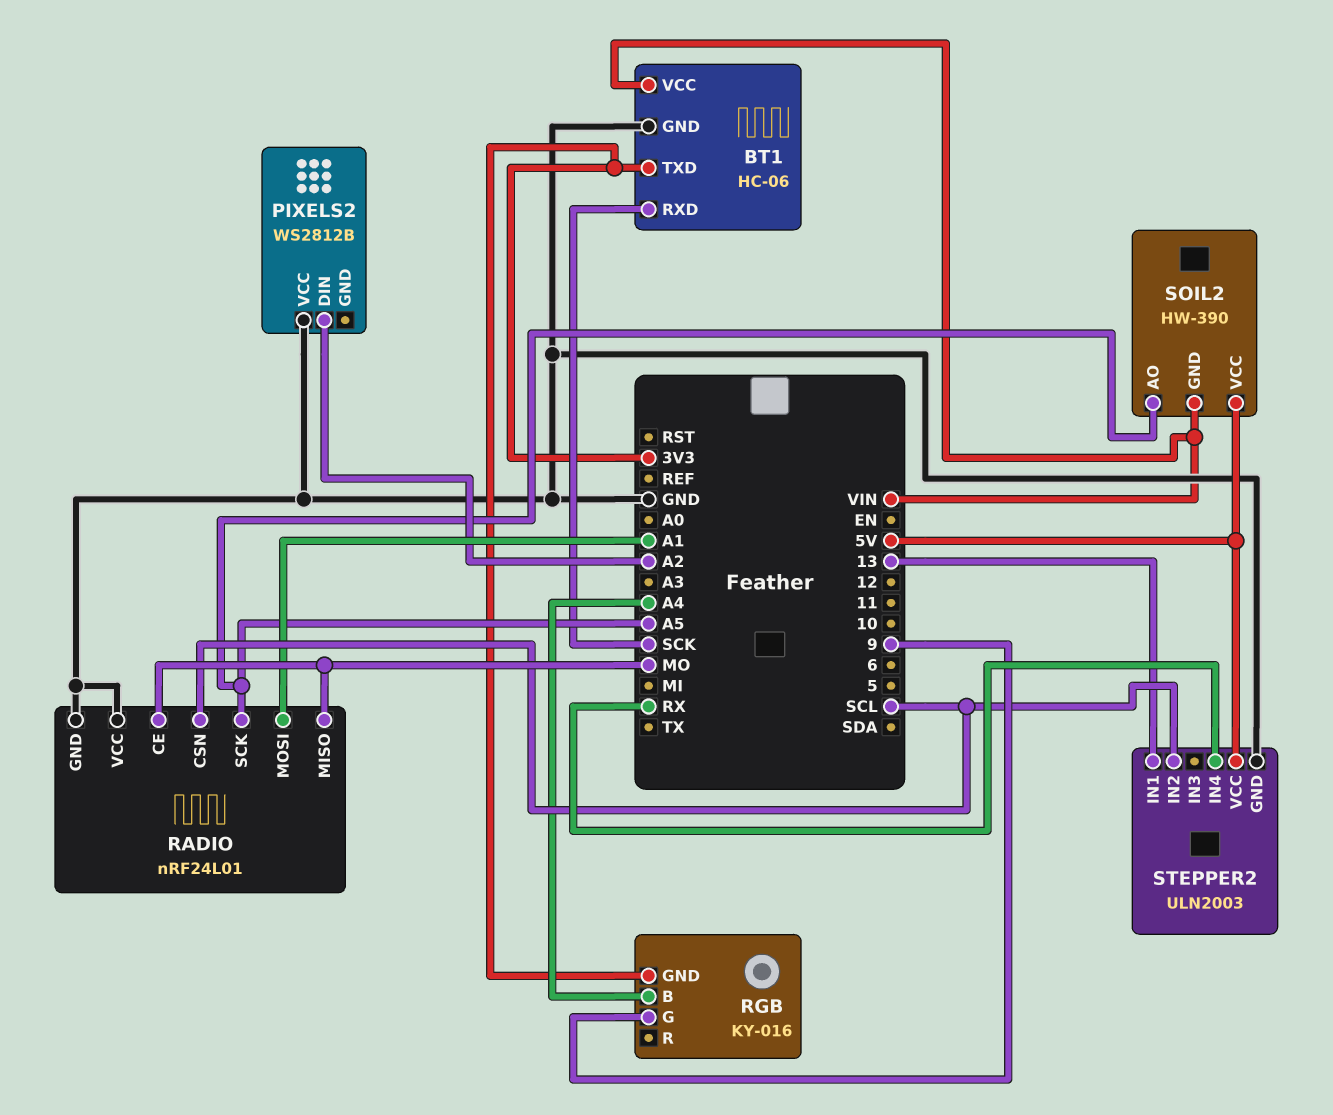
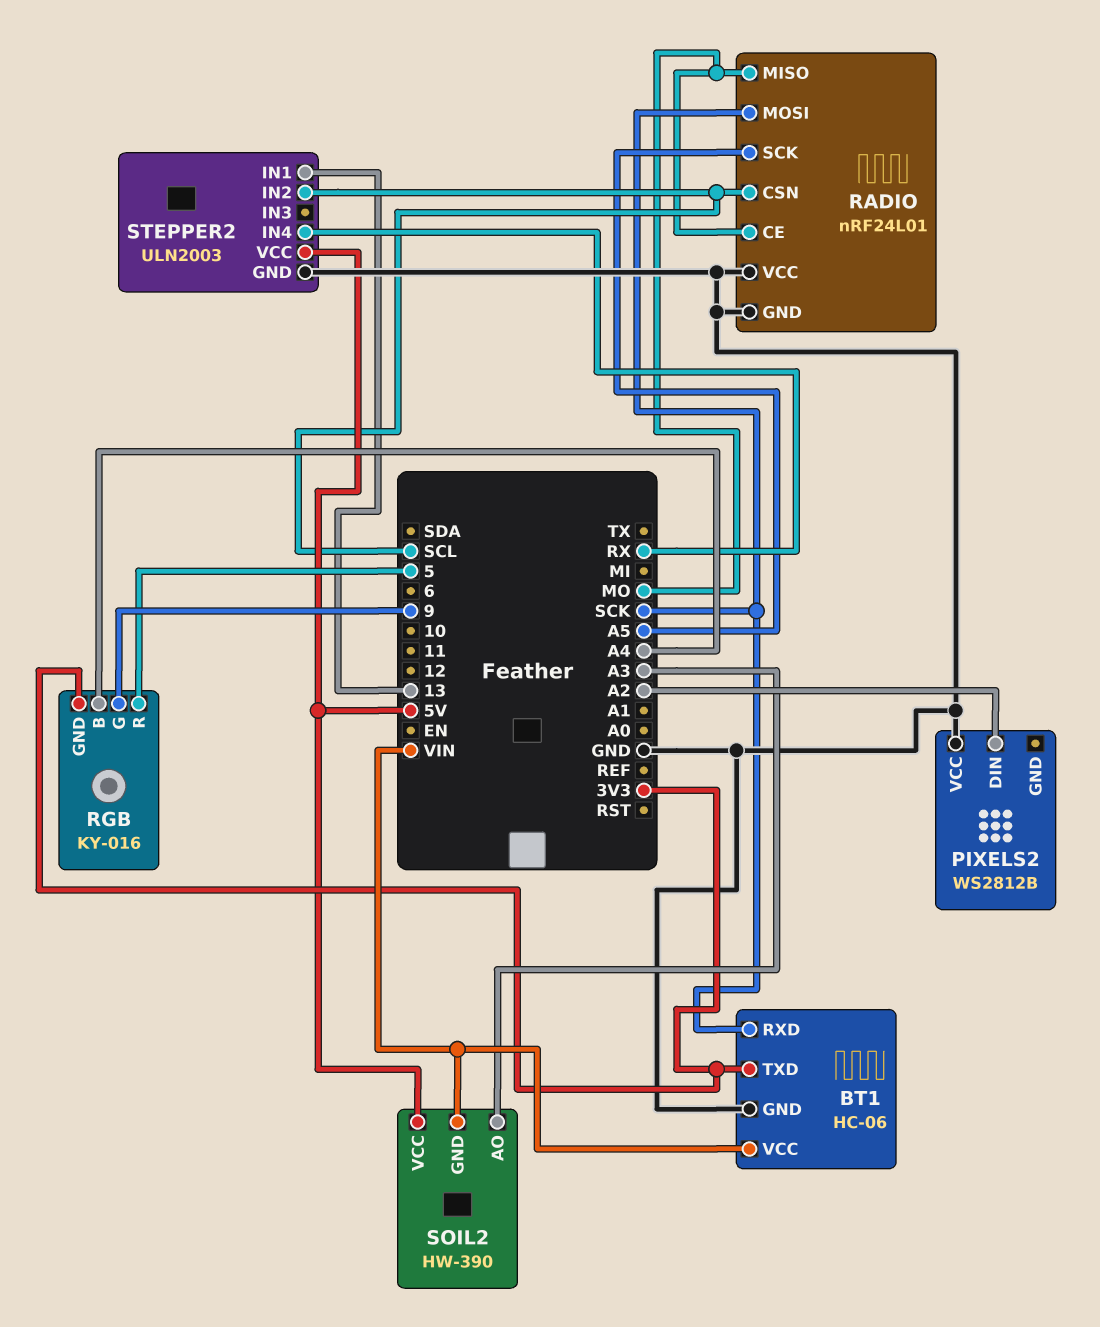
RADIO pin MOSI: A1 -> SCK
RGB pin R: none -> 5
SOIL2 pin AO: A5 -> A3

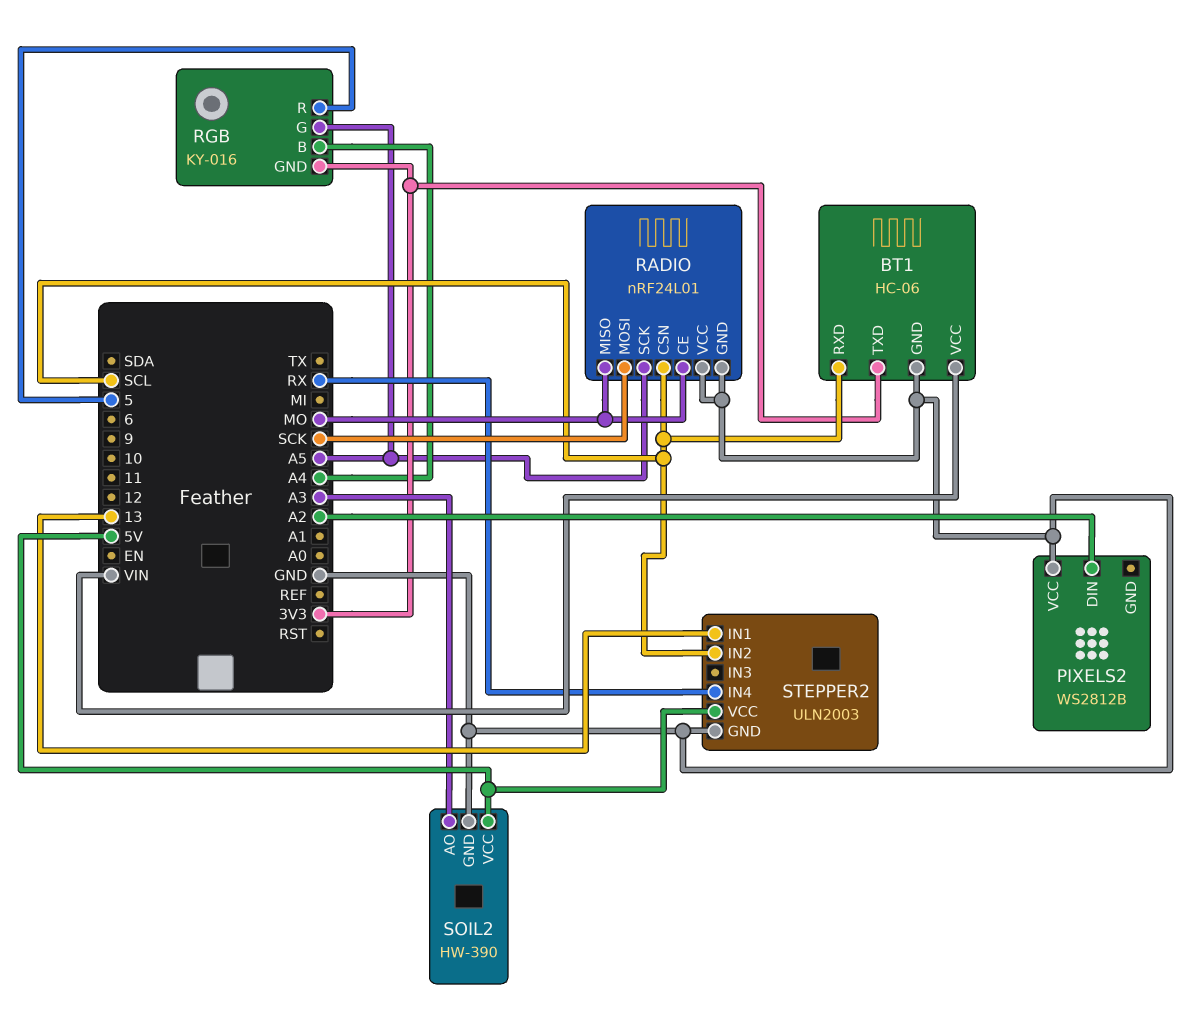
BT1 pin RXD: SCK -> SCL
RGB pin G: 9 -> A5
SOIL2 pin GND: VIN -> GND

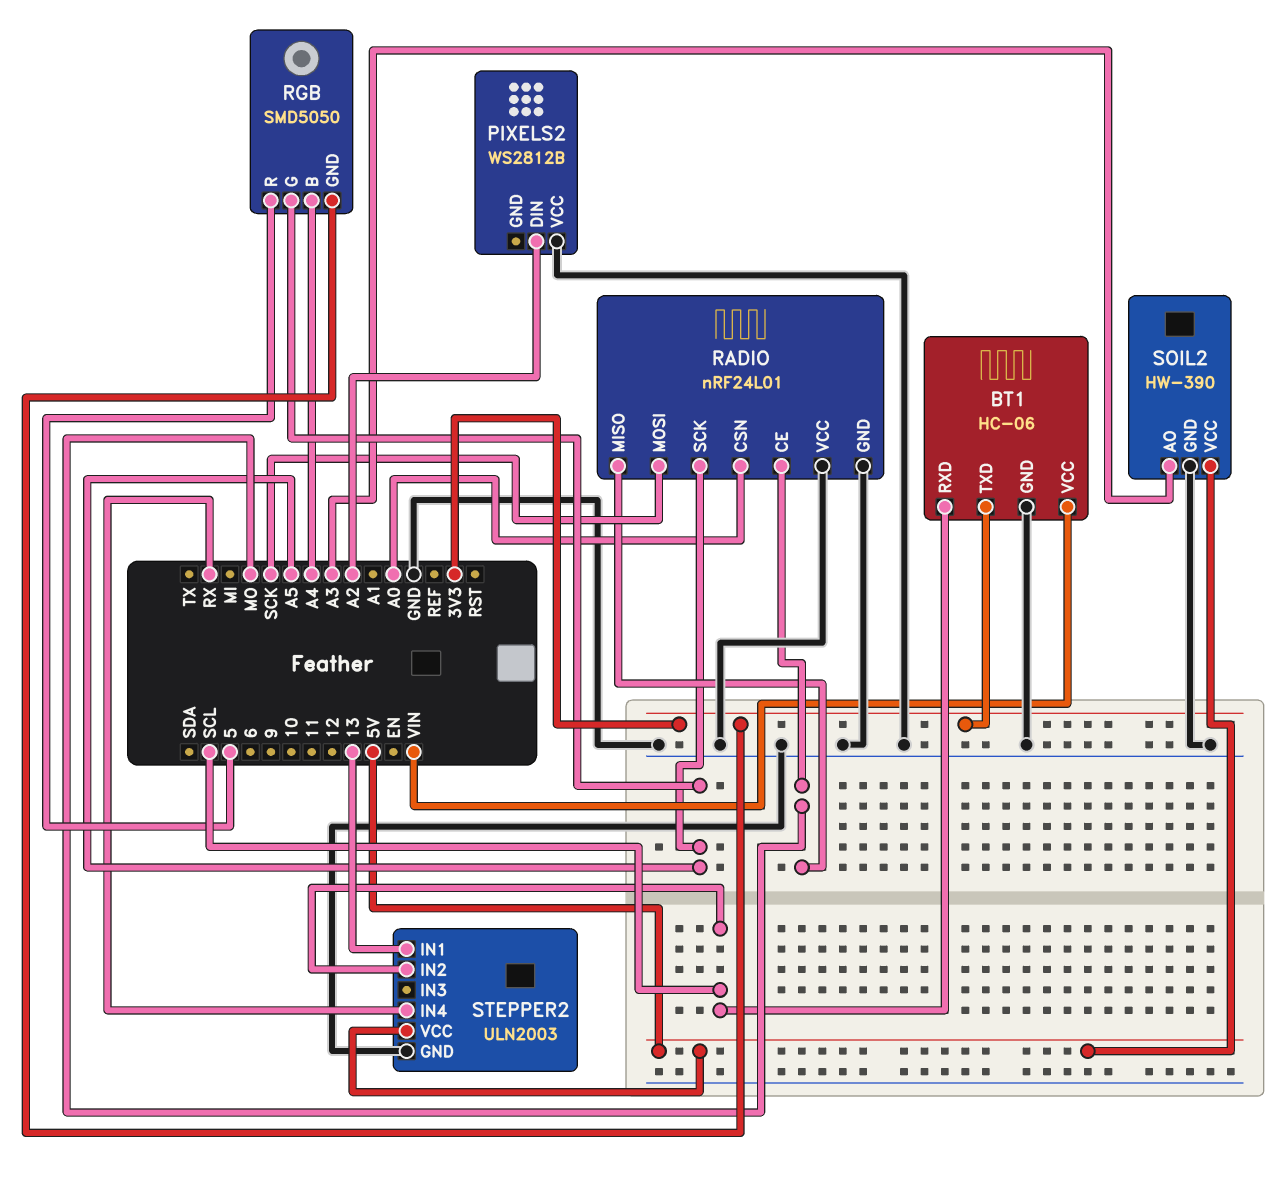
RADIO pin CSN: SCL -> A0
RGB: KY-016 -> SMD5050

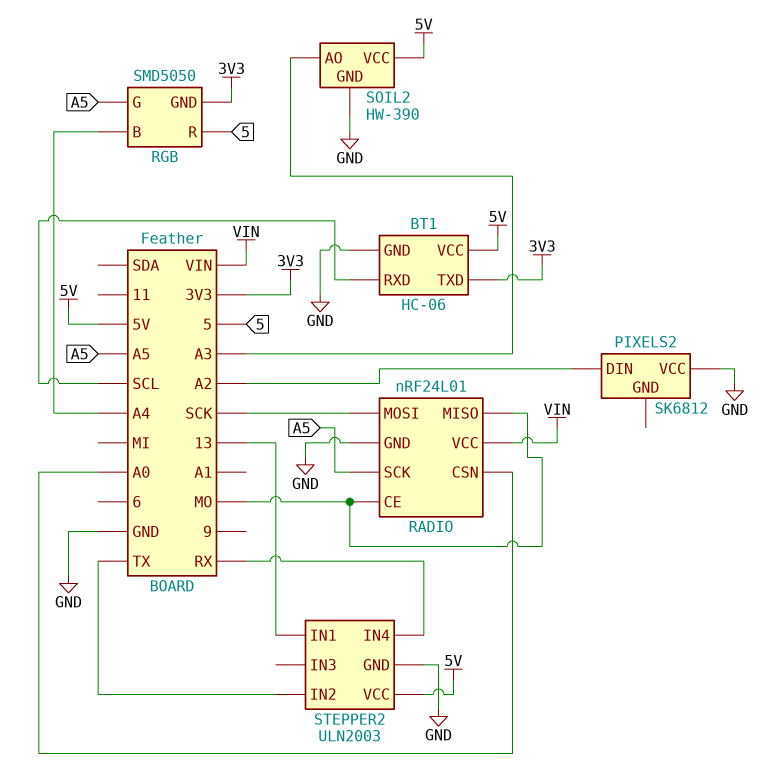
BT1 pin VCC: VIN -> 5V
PIXELS2: WS2812B -> SK6812
RADIO pin VCC: GND -> VIN
STEPPER2 pin IN2: SCL -> TX

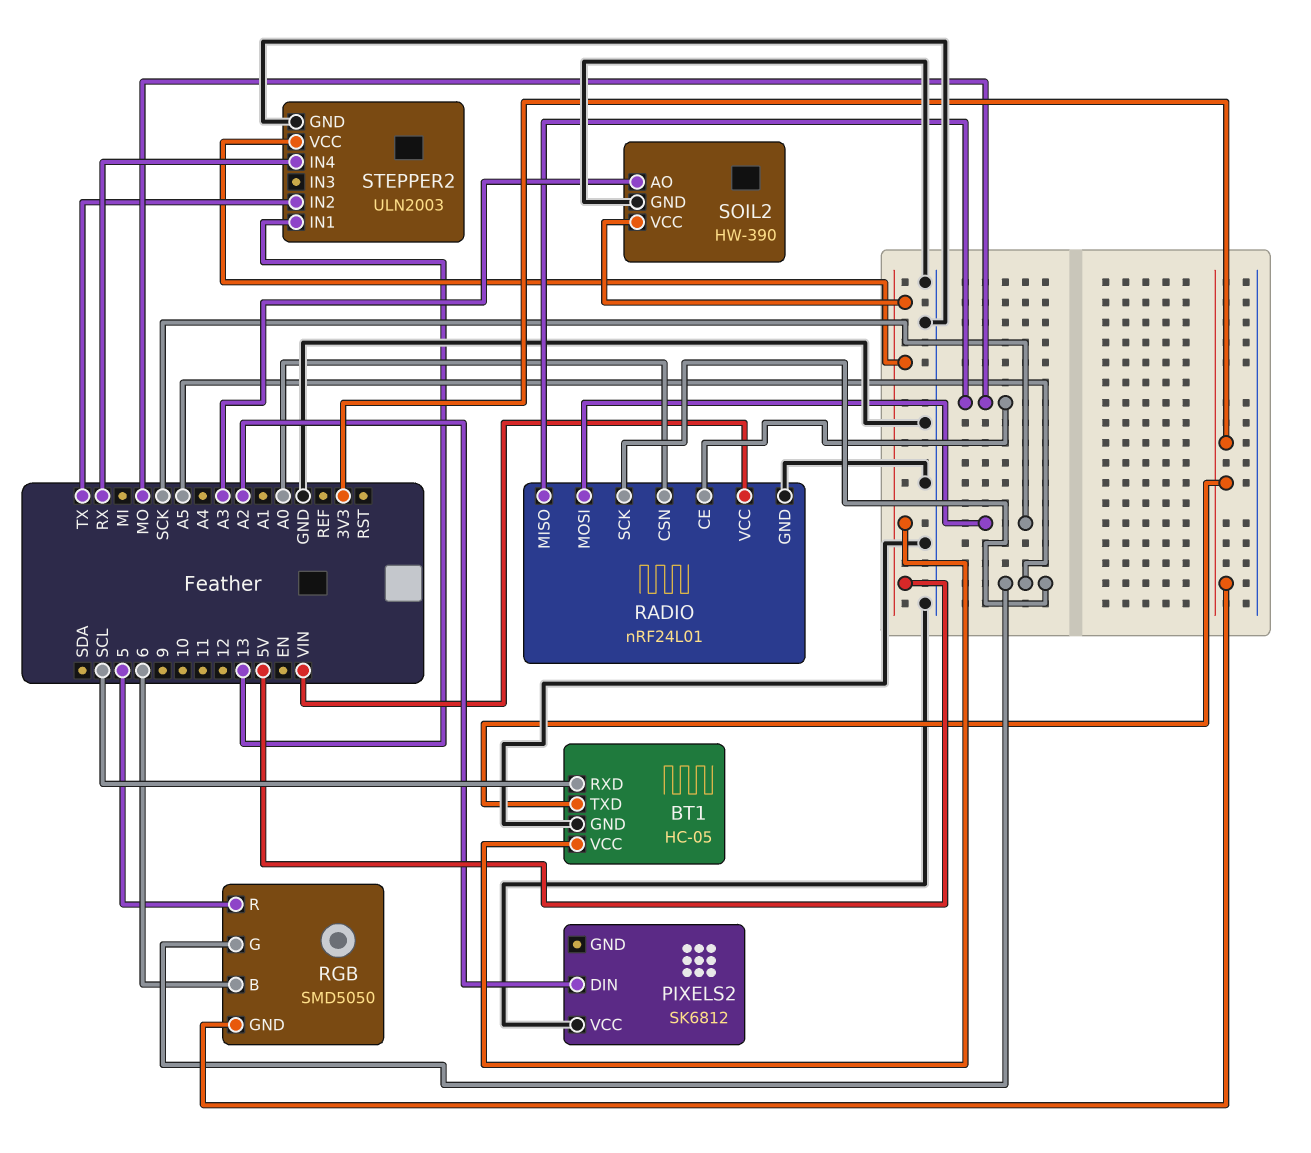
BT1: HC-06 -> HC-05
RGB pin B: A4 -> 6

